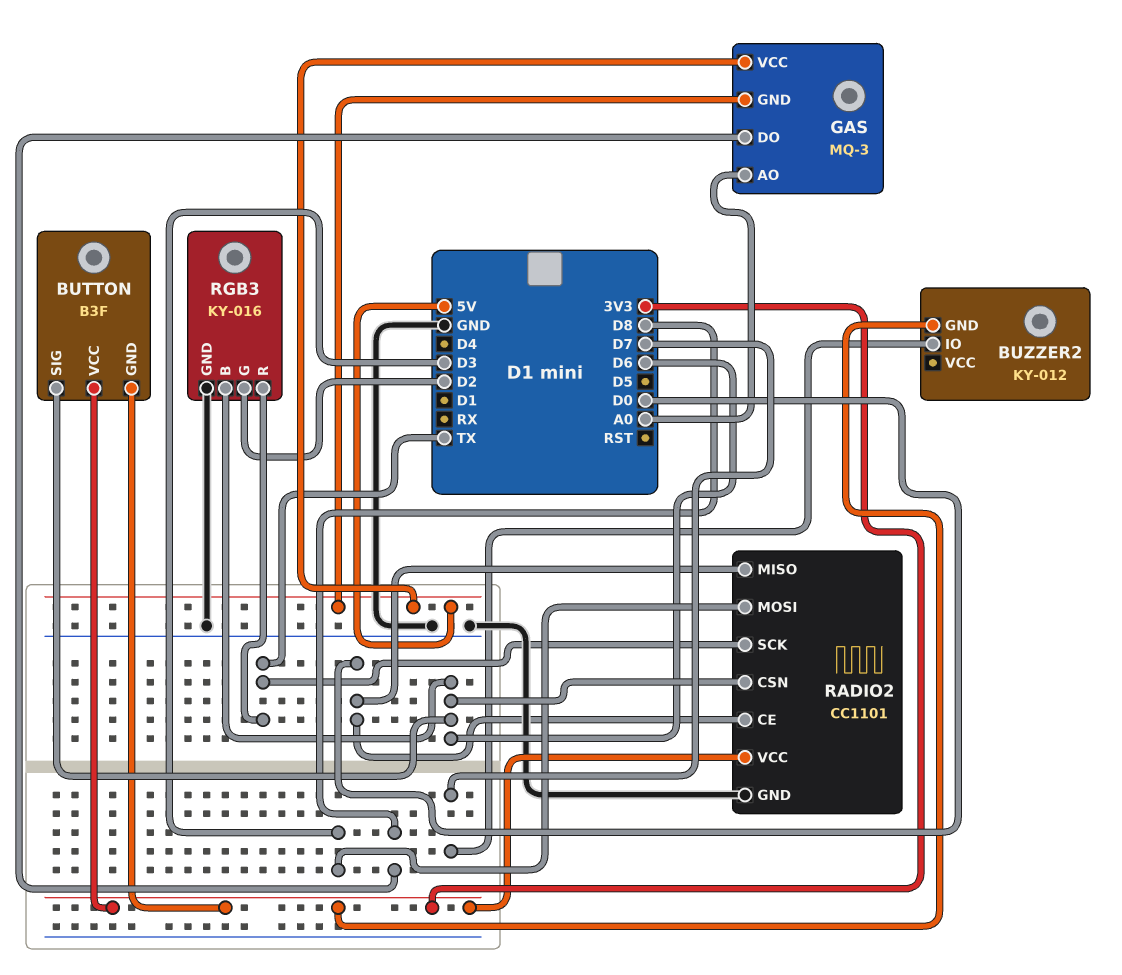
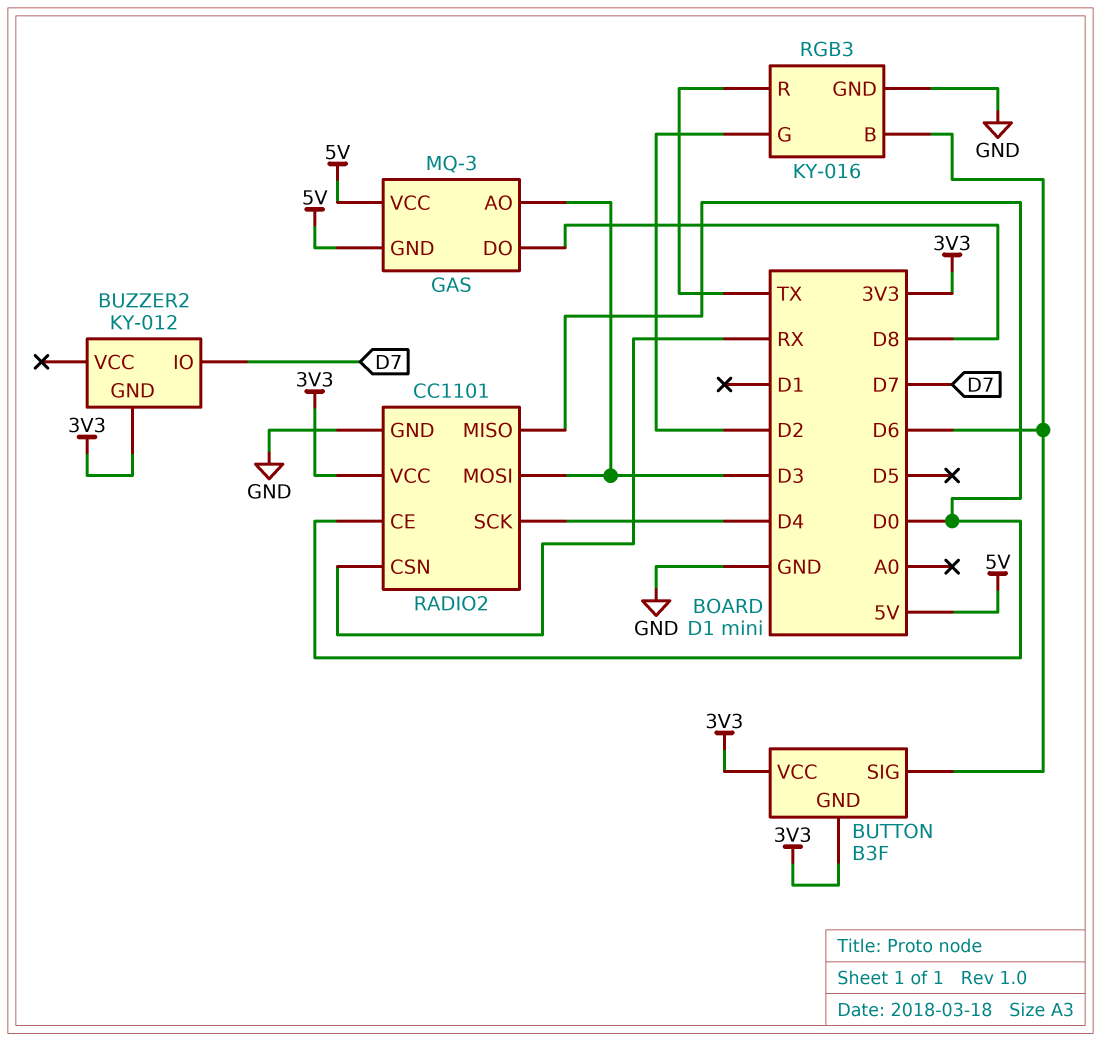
GAS pin AO: A0 -> D3
RADIO2 pin CSN: D6 -> RX
RADIO2 pin SCK: TX -> D4

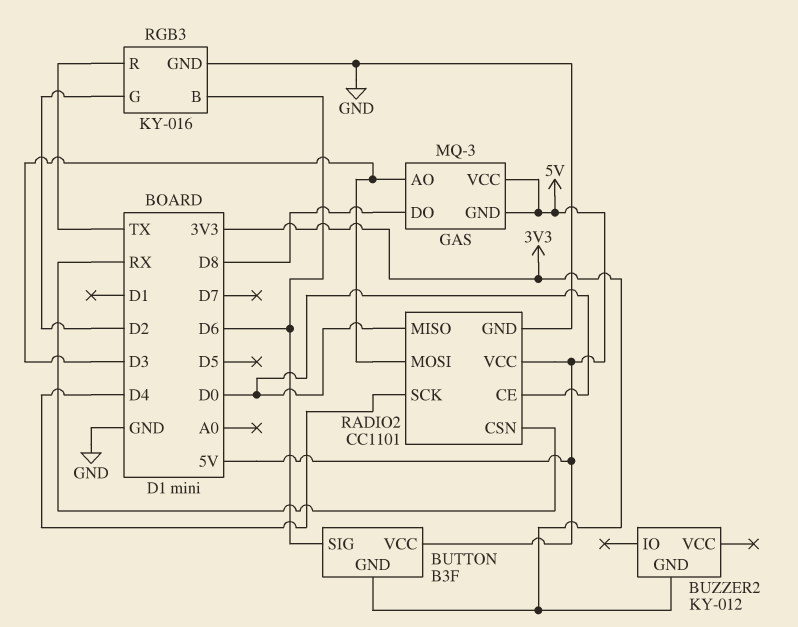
BUTTON pin VCC: 3V3 -> 5V
BUZZER2 pin IO: D7 -> none
RADIO2 pin VCC: 3V3 -> 5V

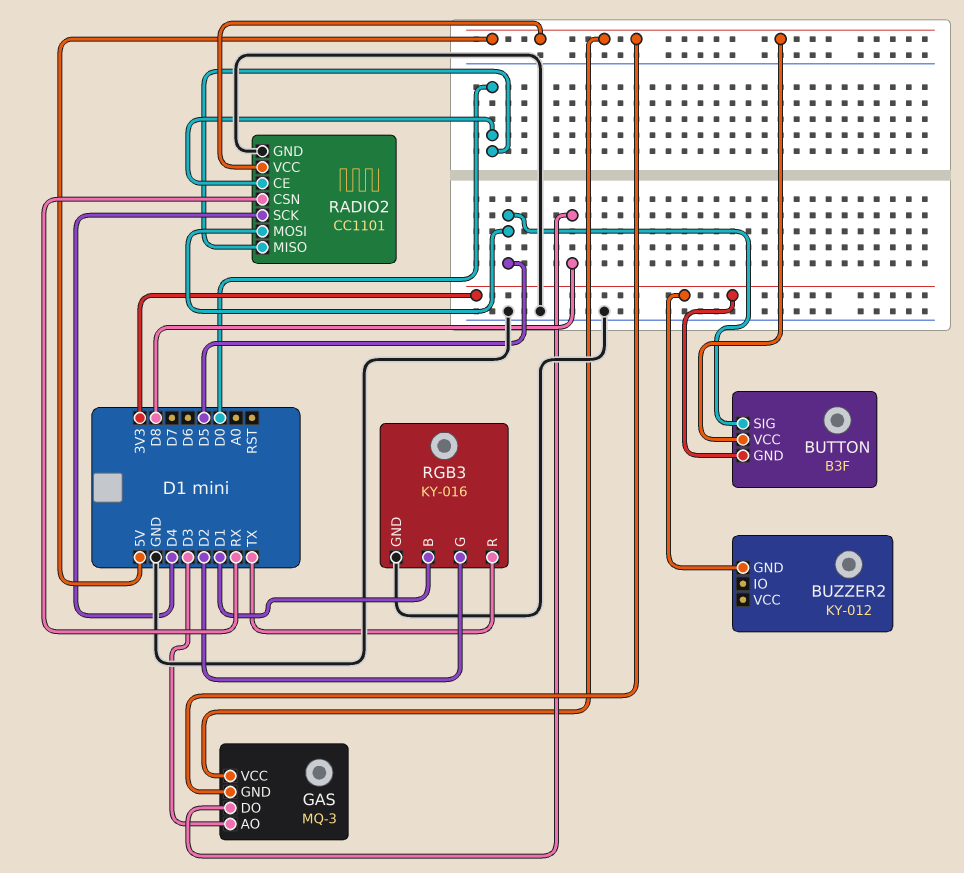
BUTTON pin SIG: D6 -> D5
RADIO2 pin MOSI: D3 -> D5
RGB3 pin B: D6 -> D1

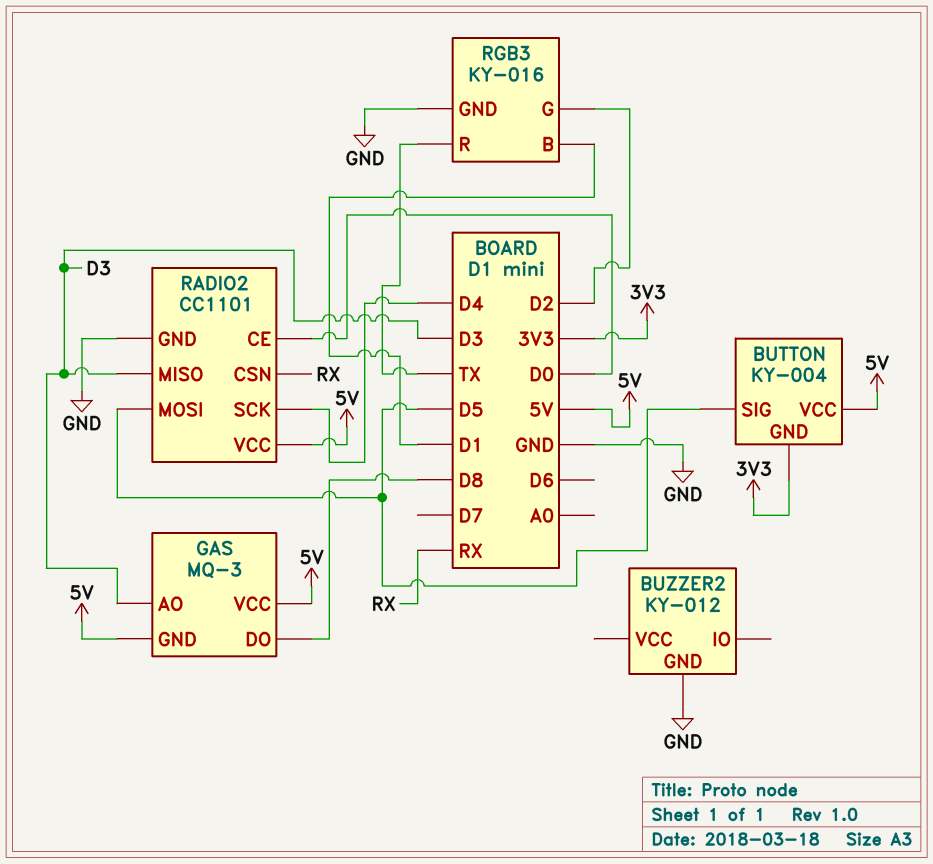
BUTTON: B3F -> KY-004
BUZZER2 pin GND: 3V3 -> GND
RADIO2 pin MISO: D0 -> D3

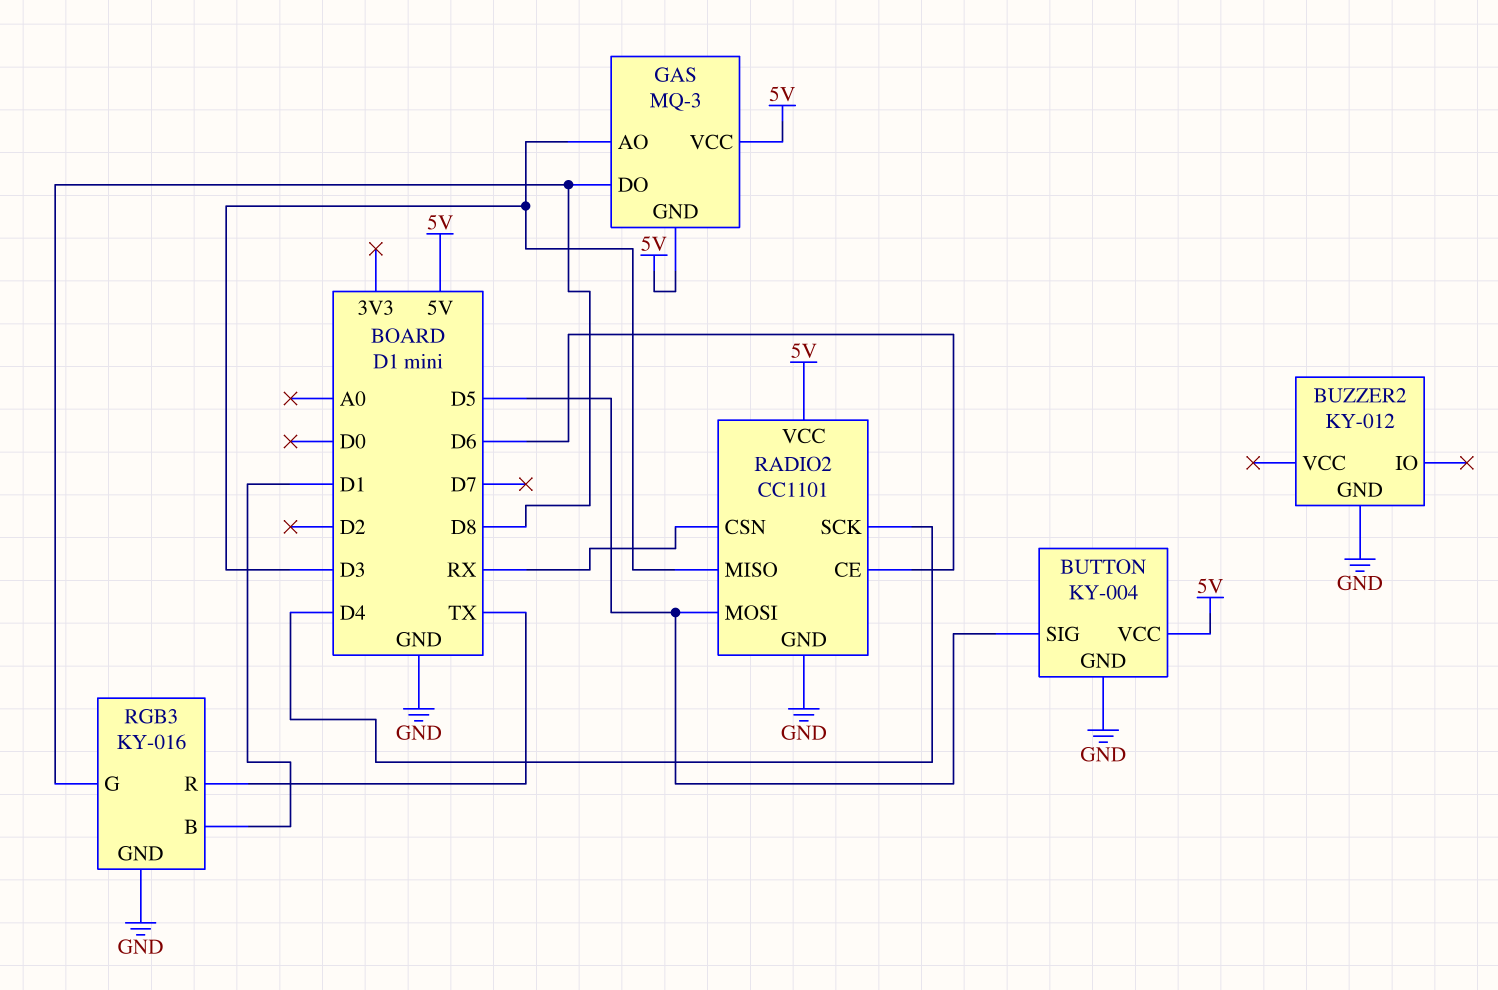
BUTTON pin GND: 3V3 -> GND
RADIO2 pin CE: D0 -> D6
RGB3 pin G: D2 -> D8

